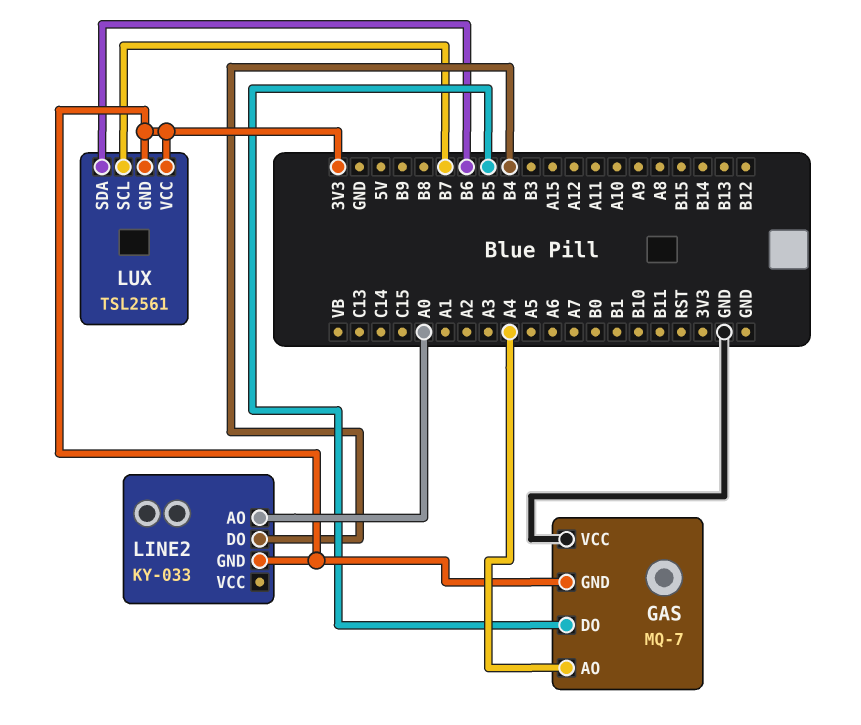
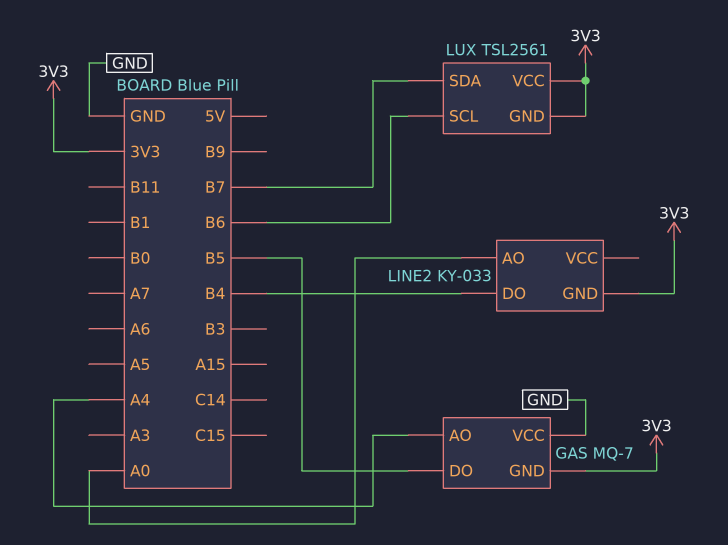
LUX pin SCL: B7 -> B6
LUX pin SDA: B6 -> B7

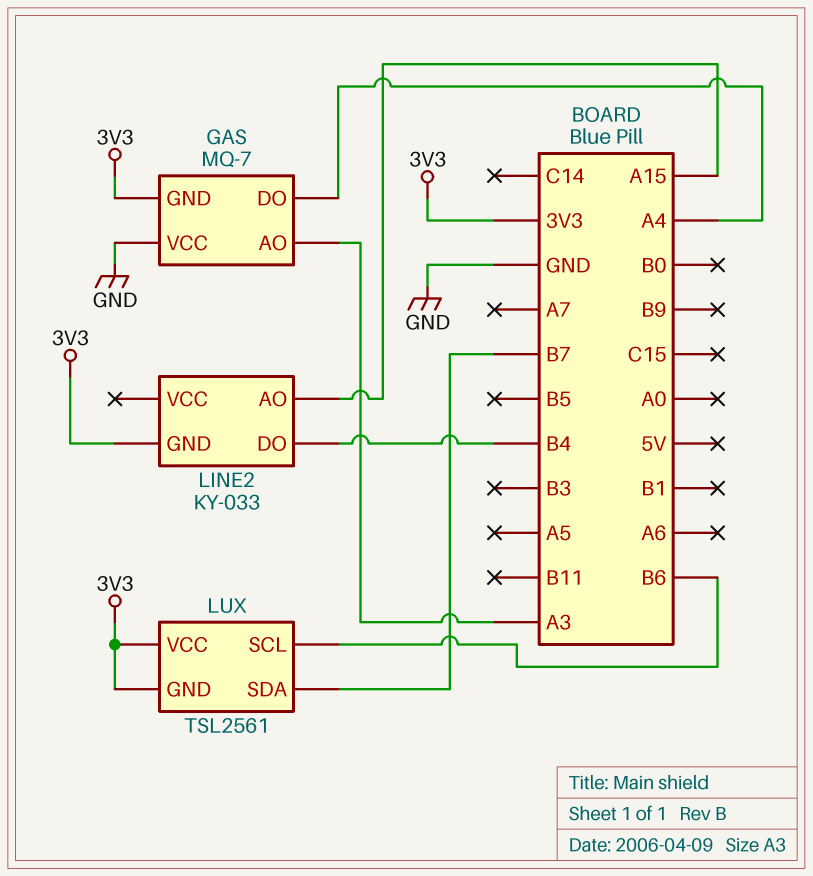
GAS pin AO: A4 -> A3
GAS pin DO: B5 -> A4
LINE2 pin AO: A0 -> A15

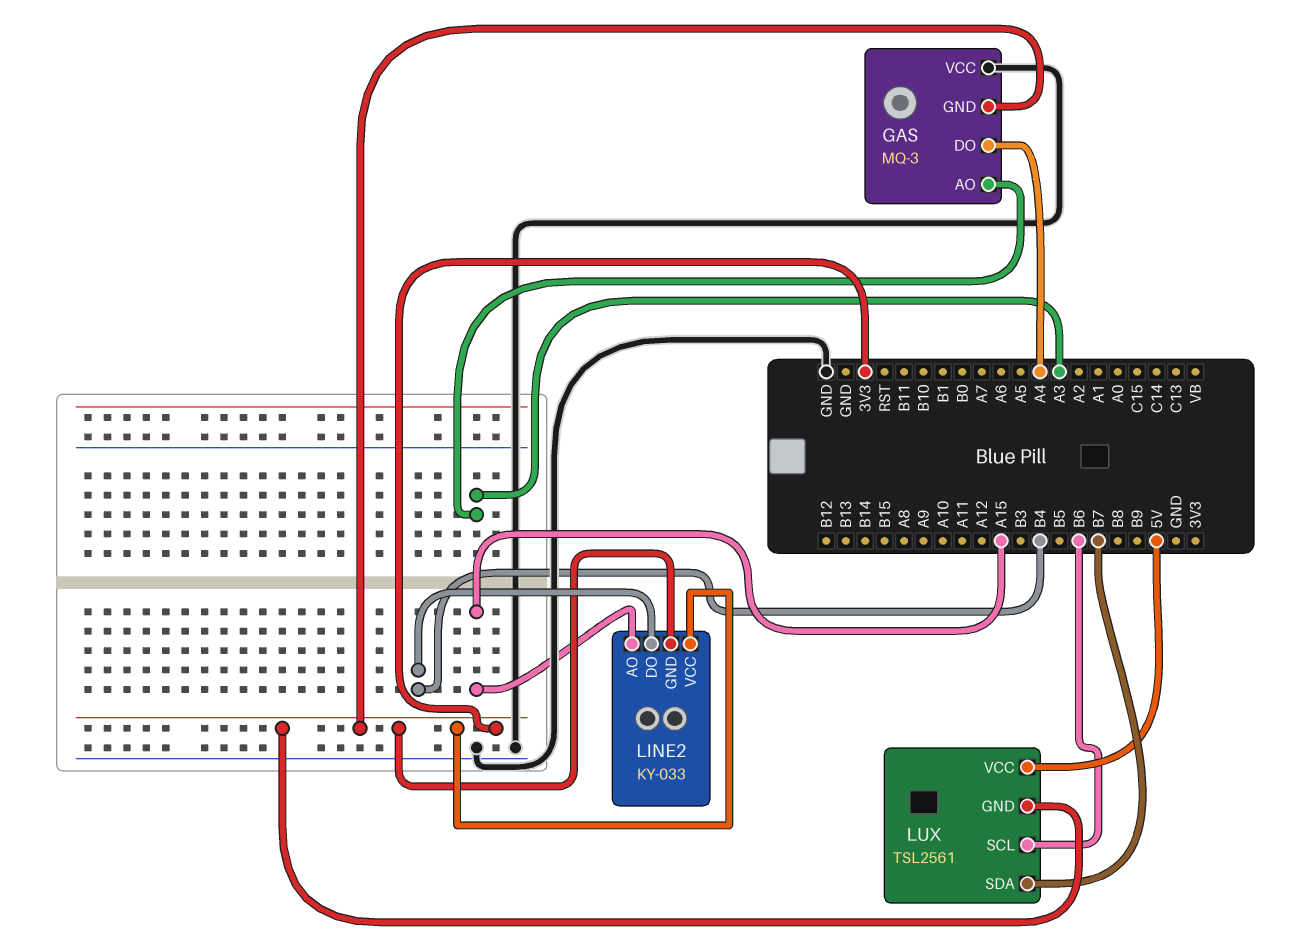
GAS: MQ-7 -> MQ-3
LINE2 pin VCC: none -> 3V3
LUX pin VCC: 3V3 -> 5V

